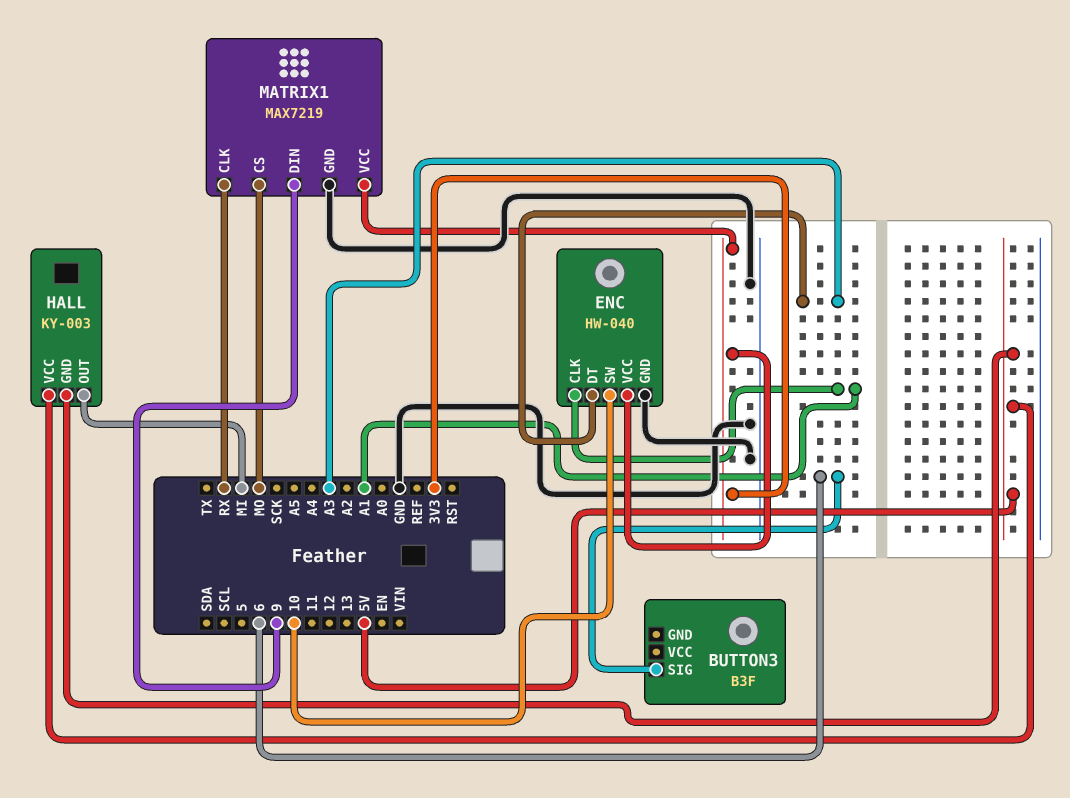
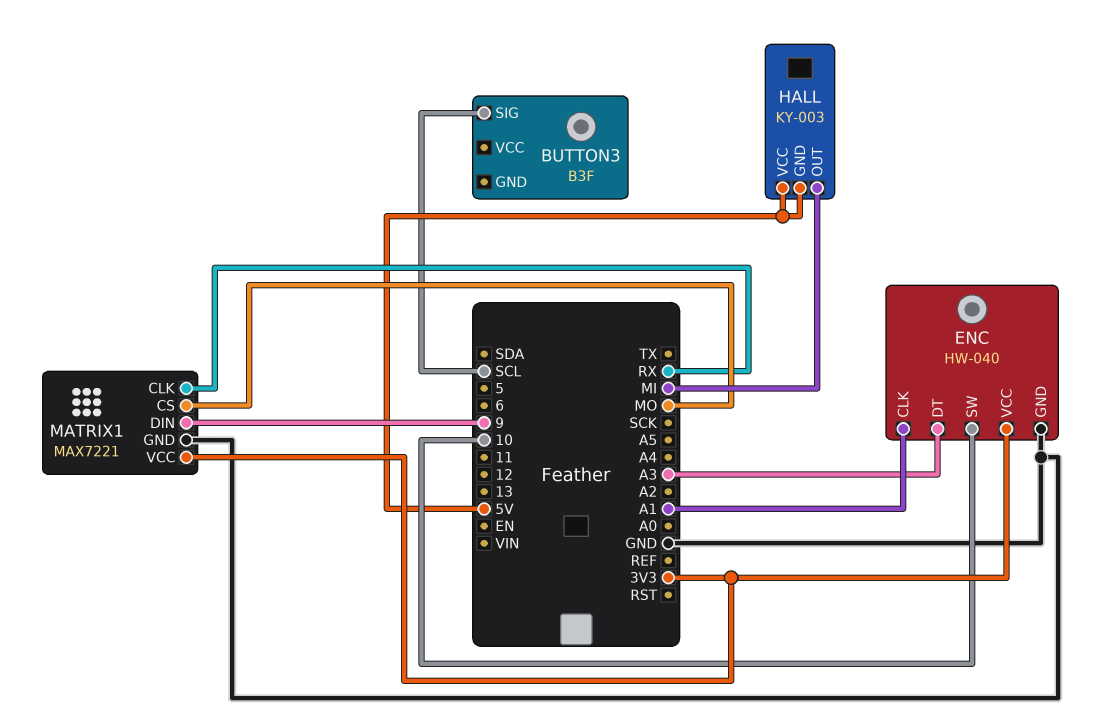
BUTTON3 pin SIG: 6 -> SCL
MATRIX1: MAX7219 -> MAX7221

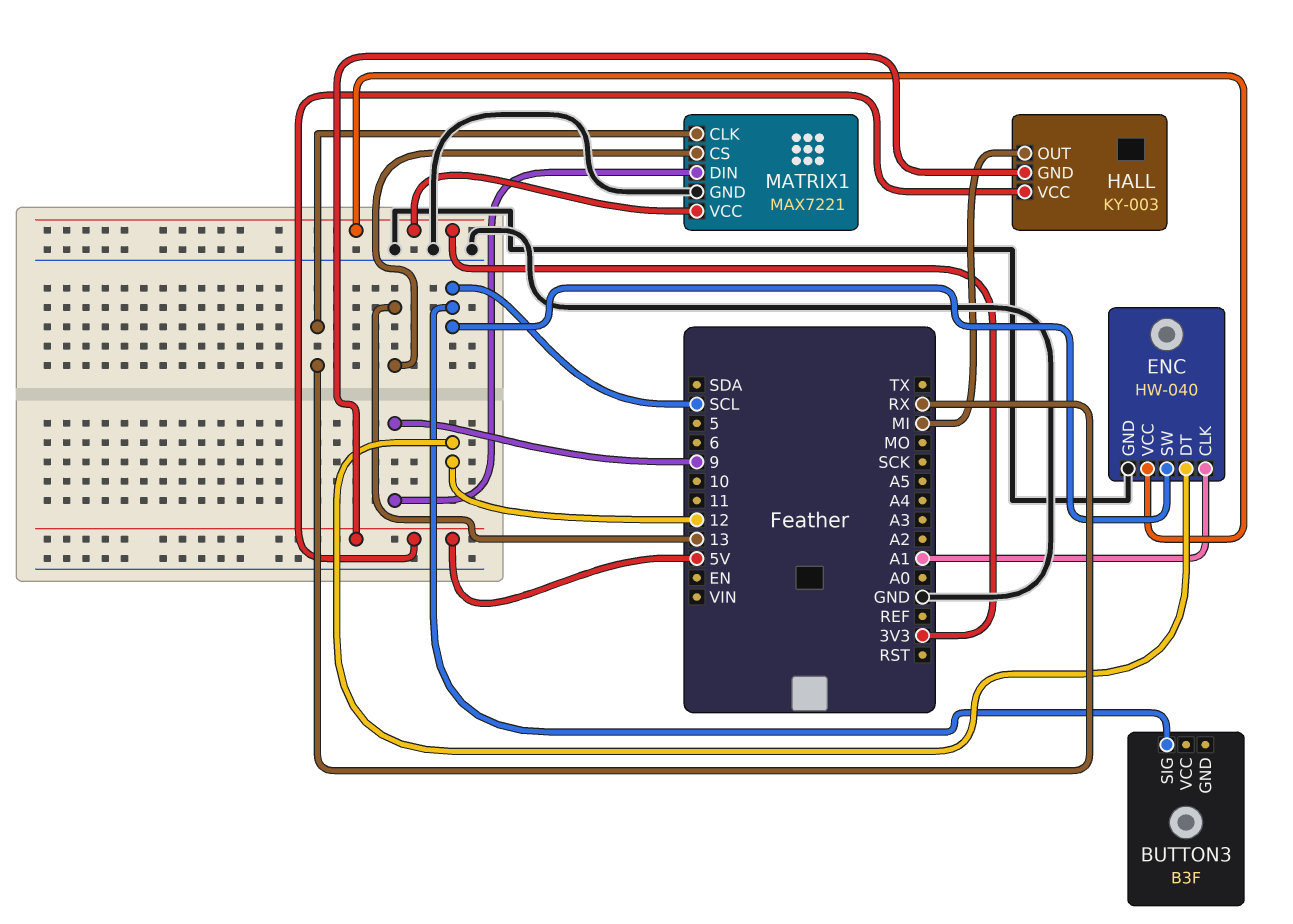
ENC pin DT: A3 -> 12
ENC pin SW: 10 -> SCL
MATRIX1 pin CS: MO -> 13

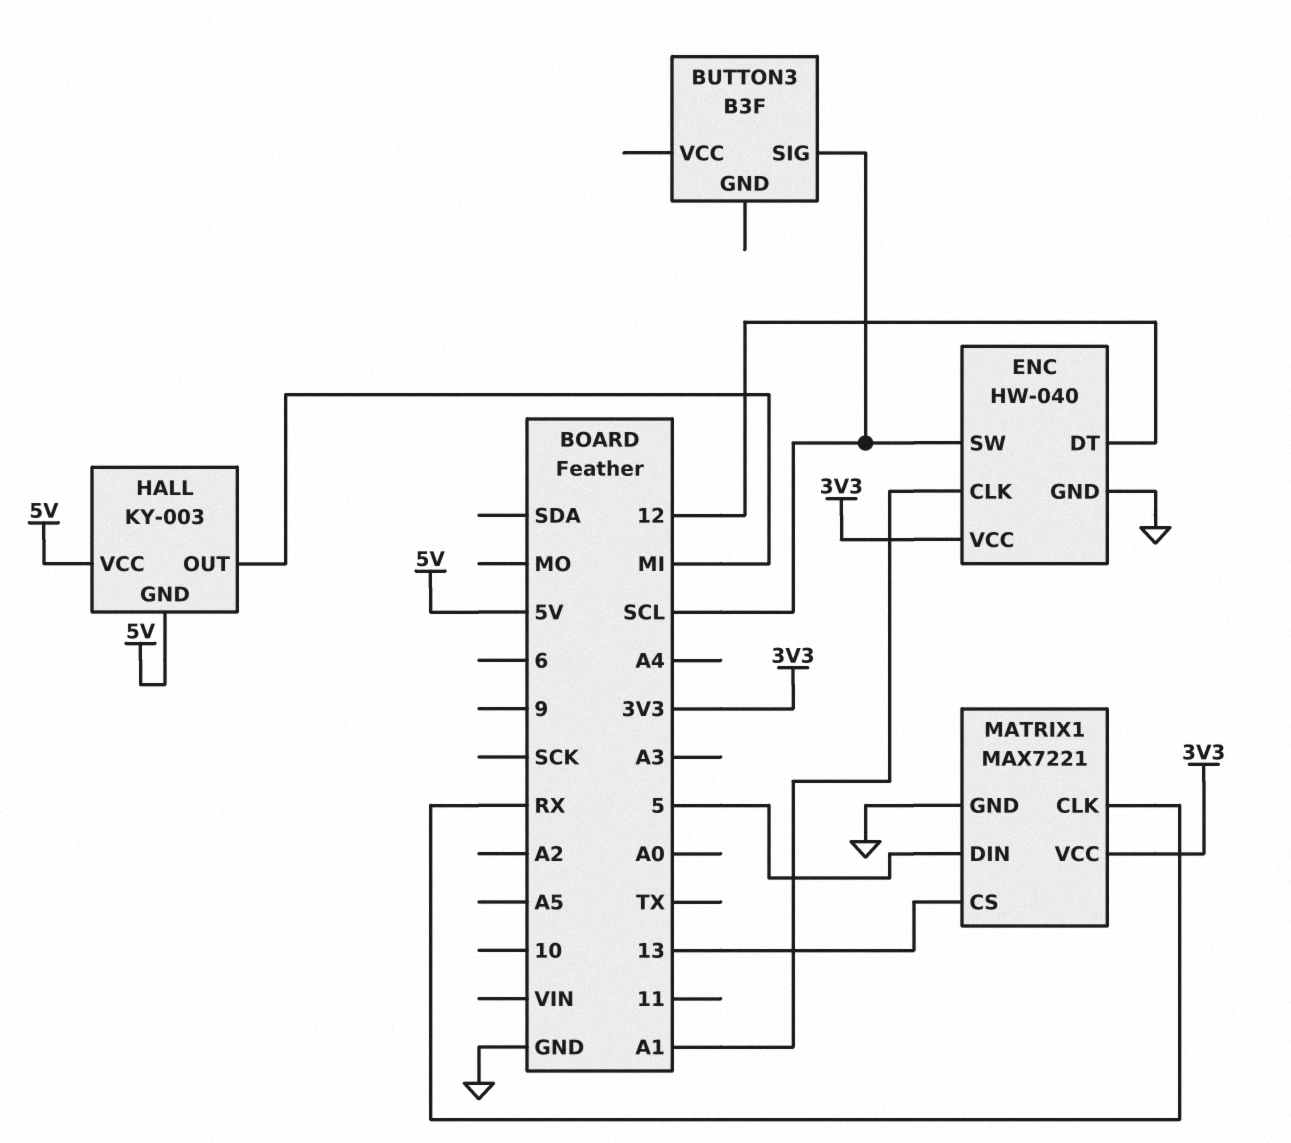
MATRIX1 pin DIN: 9 -> 5

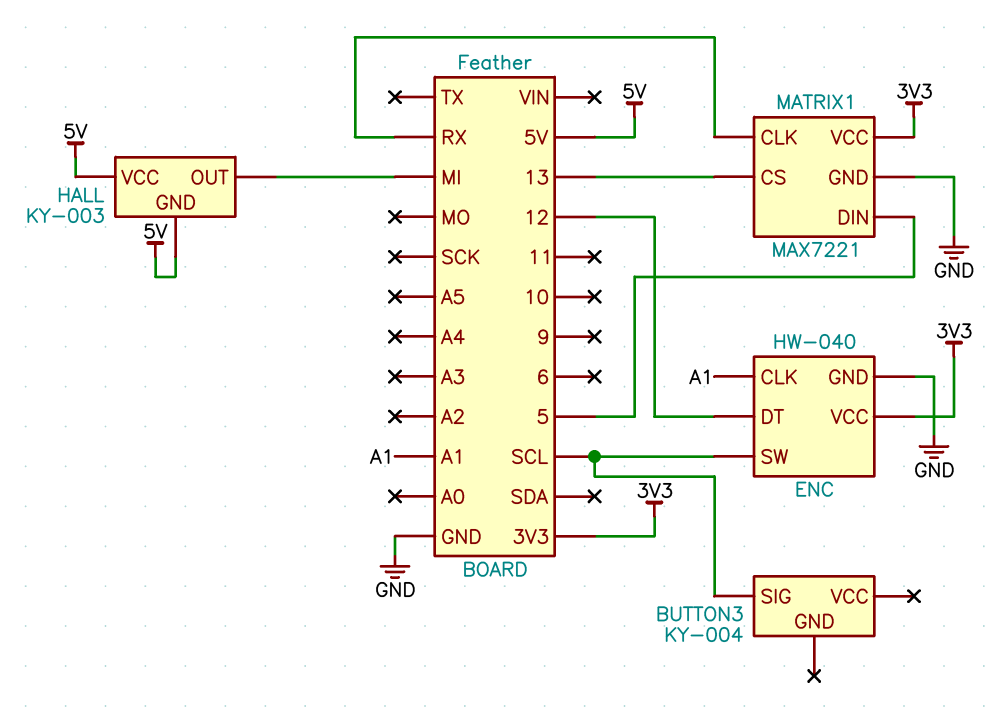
BUTTON3: B3F -> KY-004

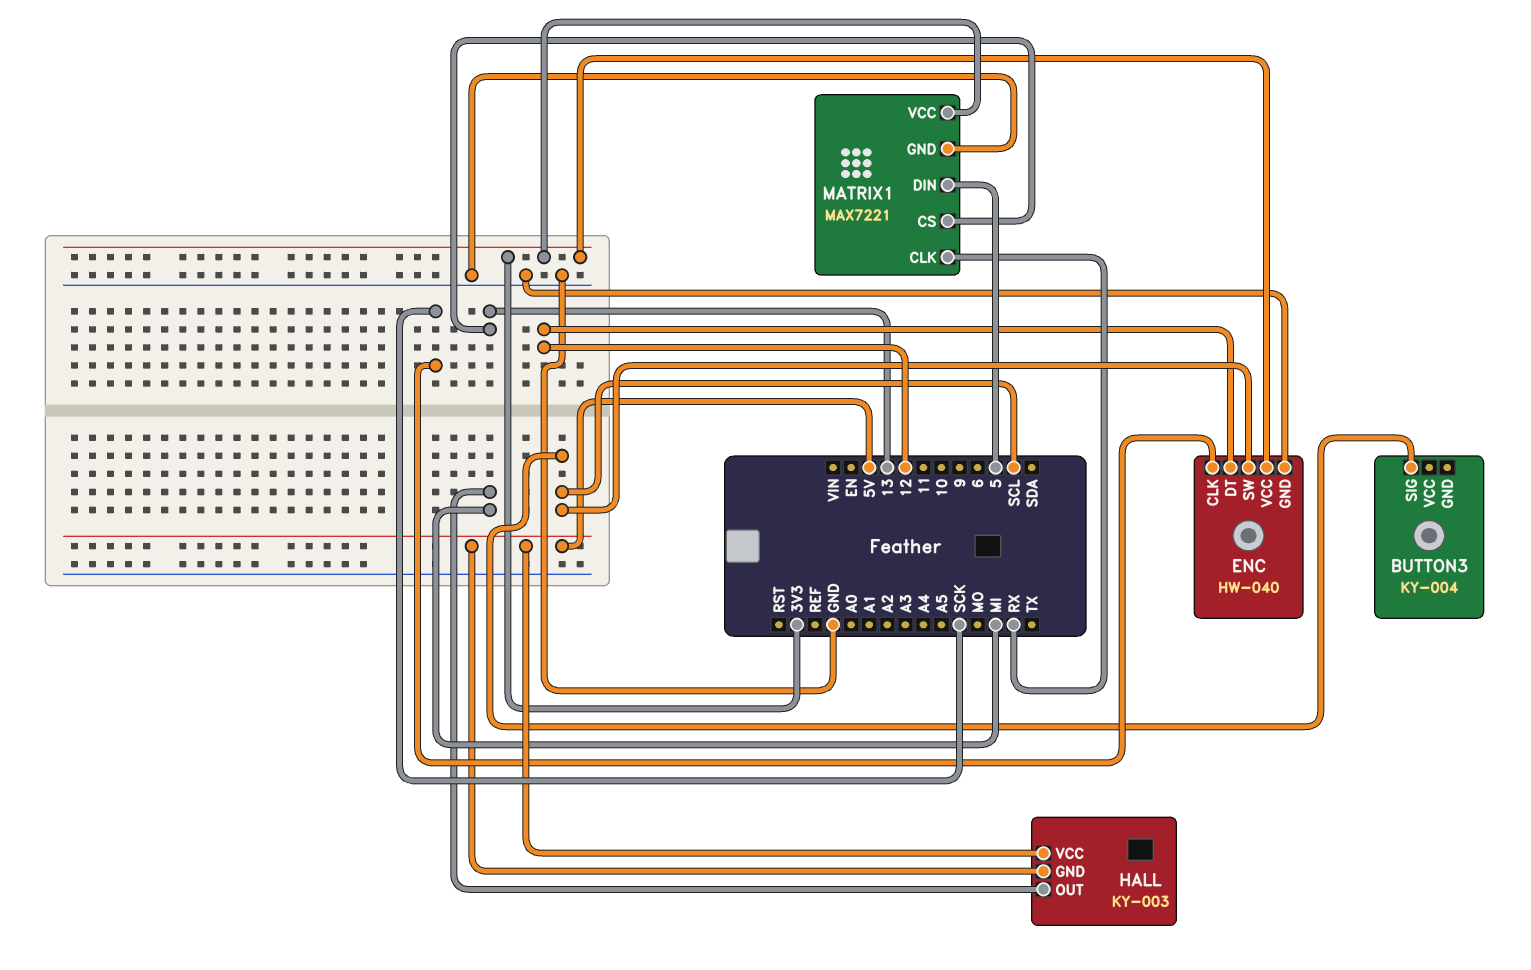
ENC pin CLK: A1 -> SCK

